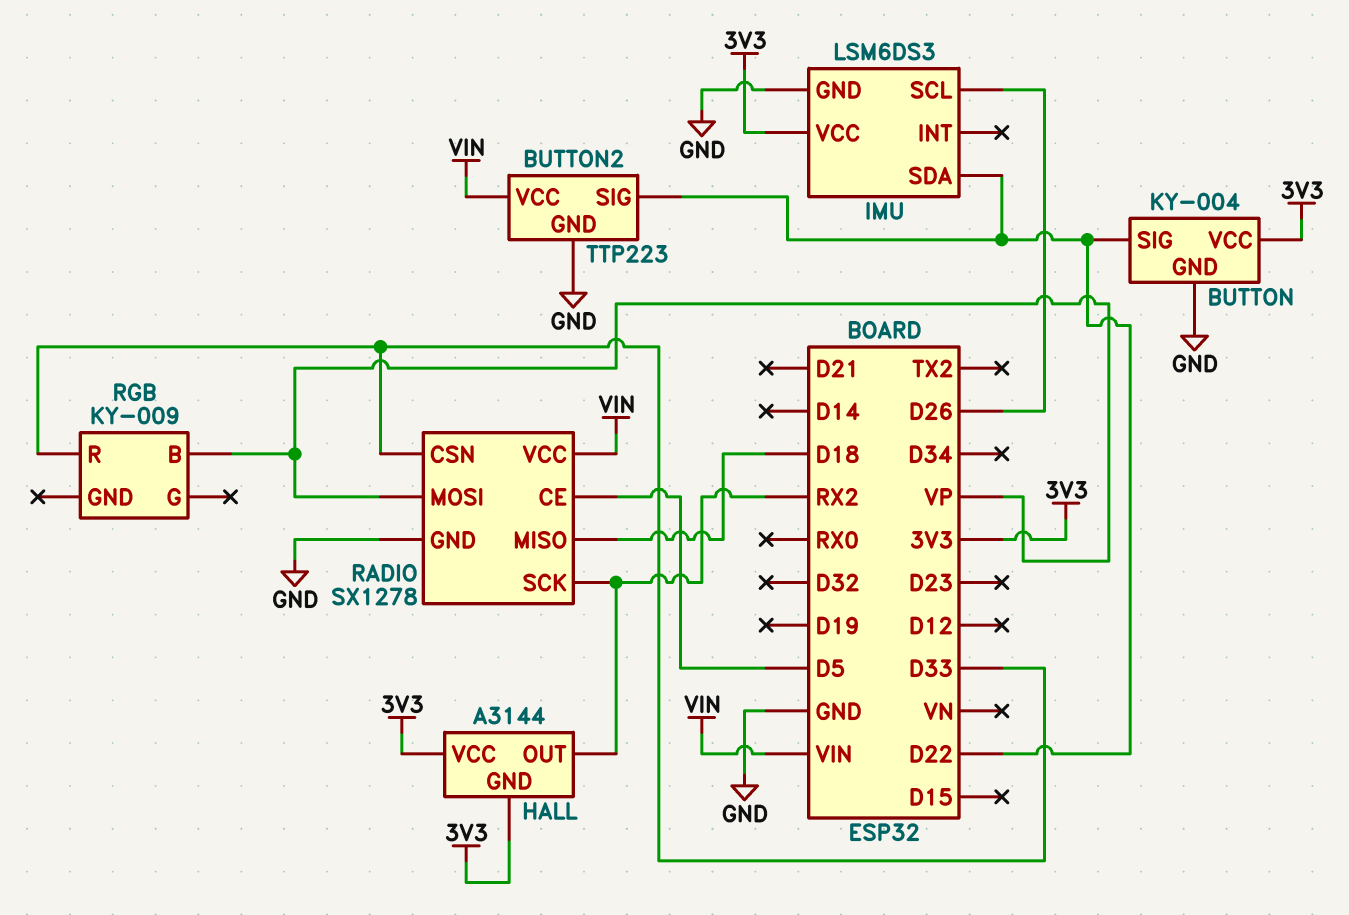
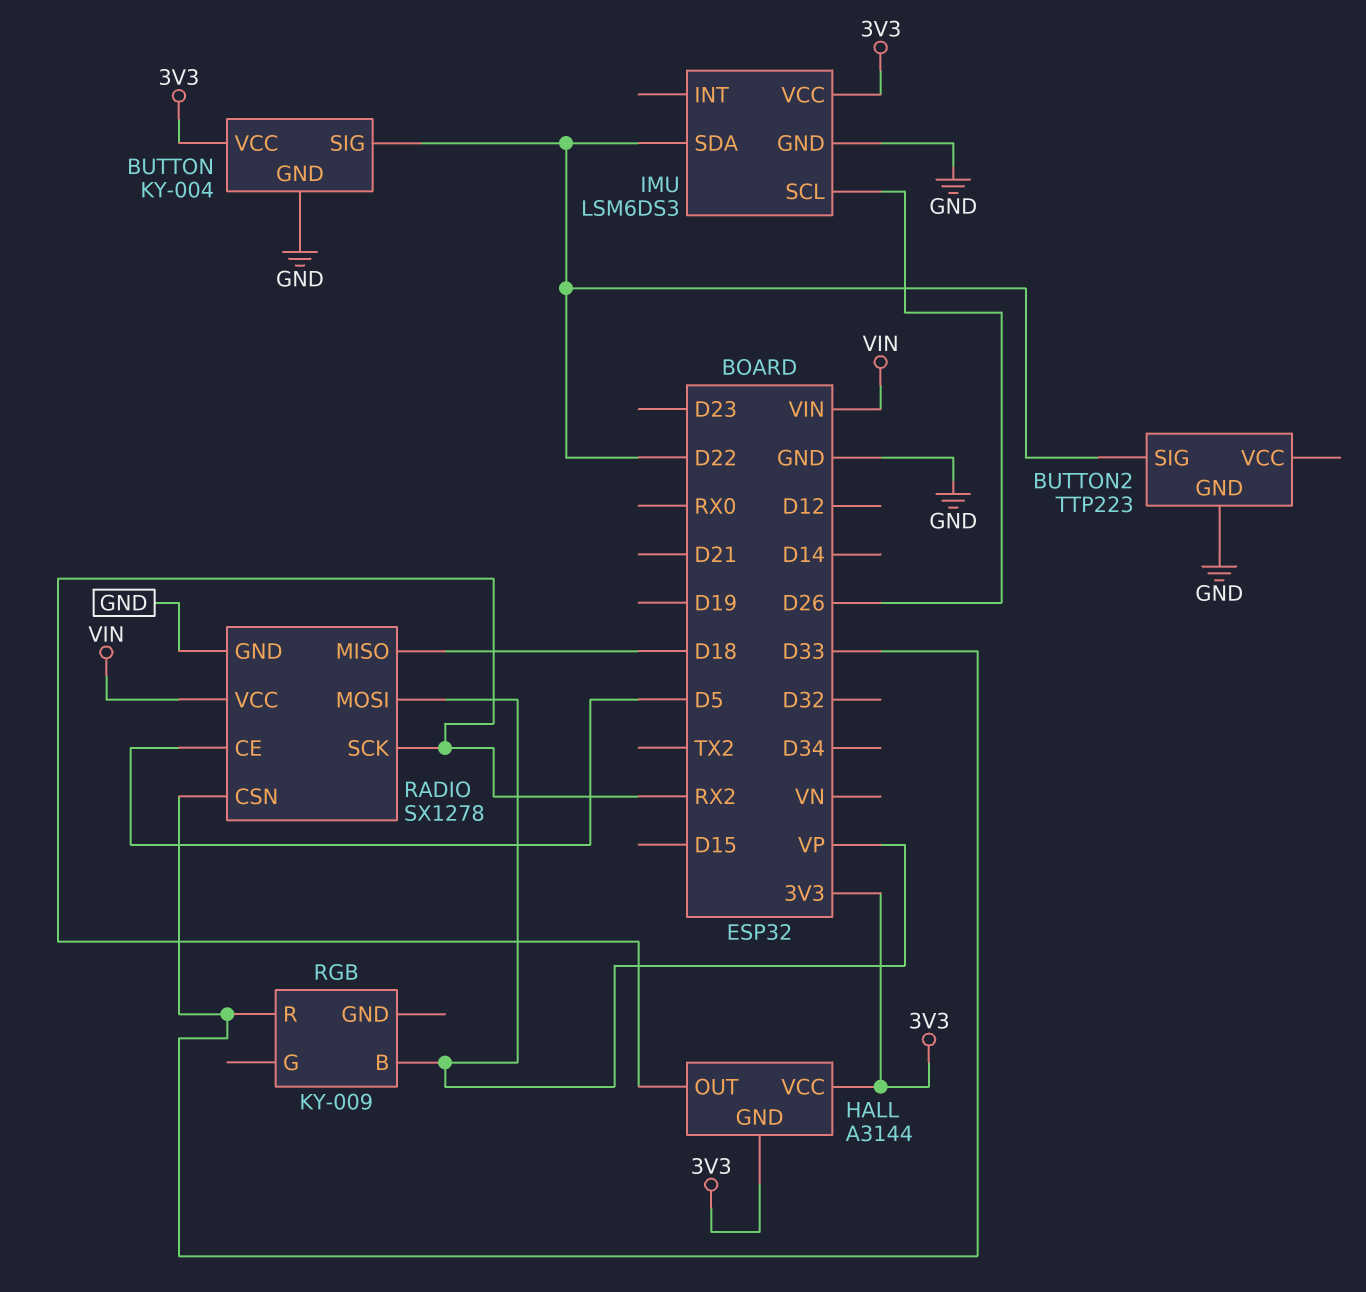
BUTTON2 pin VCC: VIN -> none

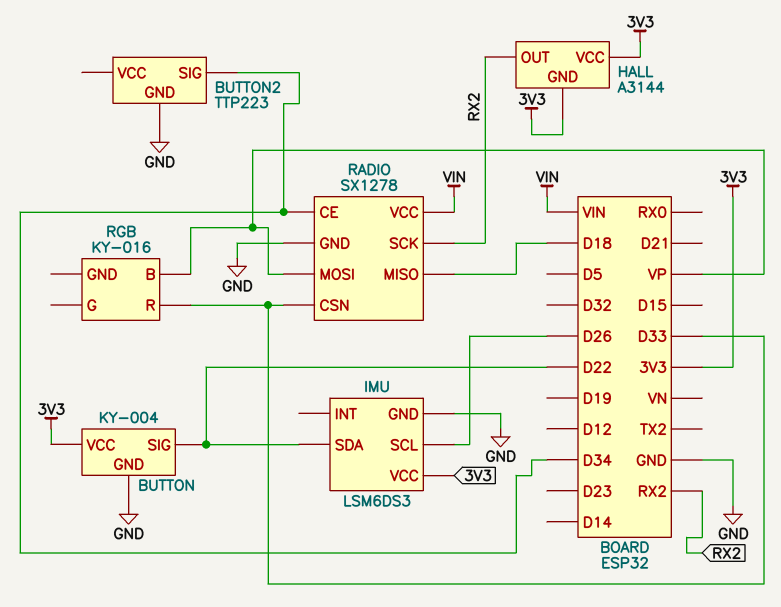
BUTTON2 pin SIG: D22 -> D34
RADIO pin CE: D5 -> D34
RGB: KY-009 -> KY-016

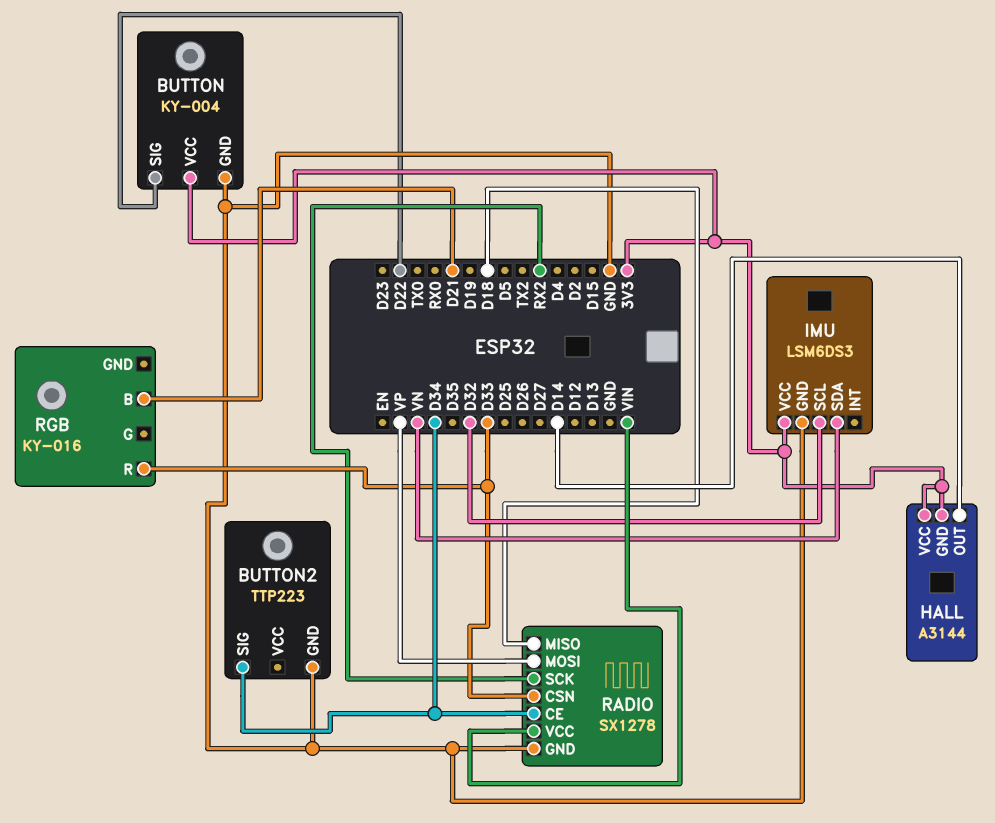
HALL pin OUT: RX2 -> D14
IMU pin SCL: D26 -> D32
IMU pin SDA: D22 -> VN
RGB pin B: VP -> D21

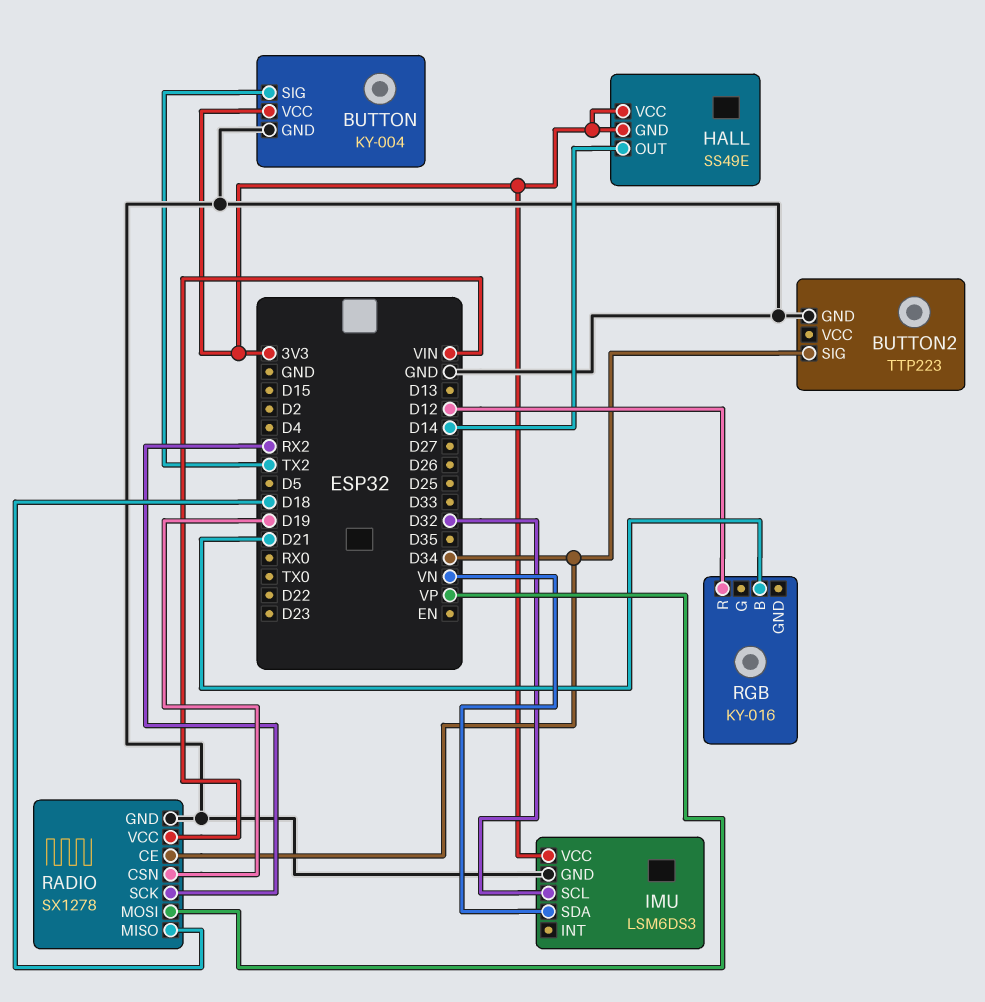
BUTTON pin SIG: D22 -> TX2
HALL: A3144 -> SS49E
RADIO pin CSN: D33 -> D19
RGB pin R: D33 -> D12

